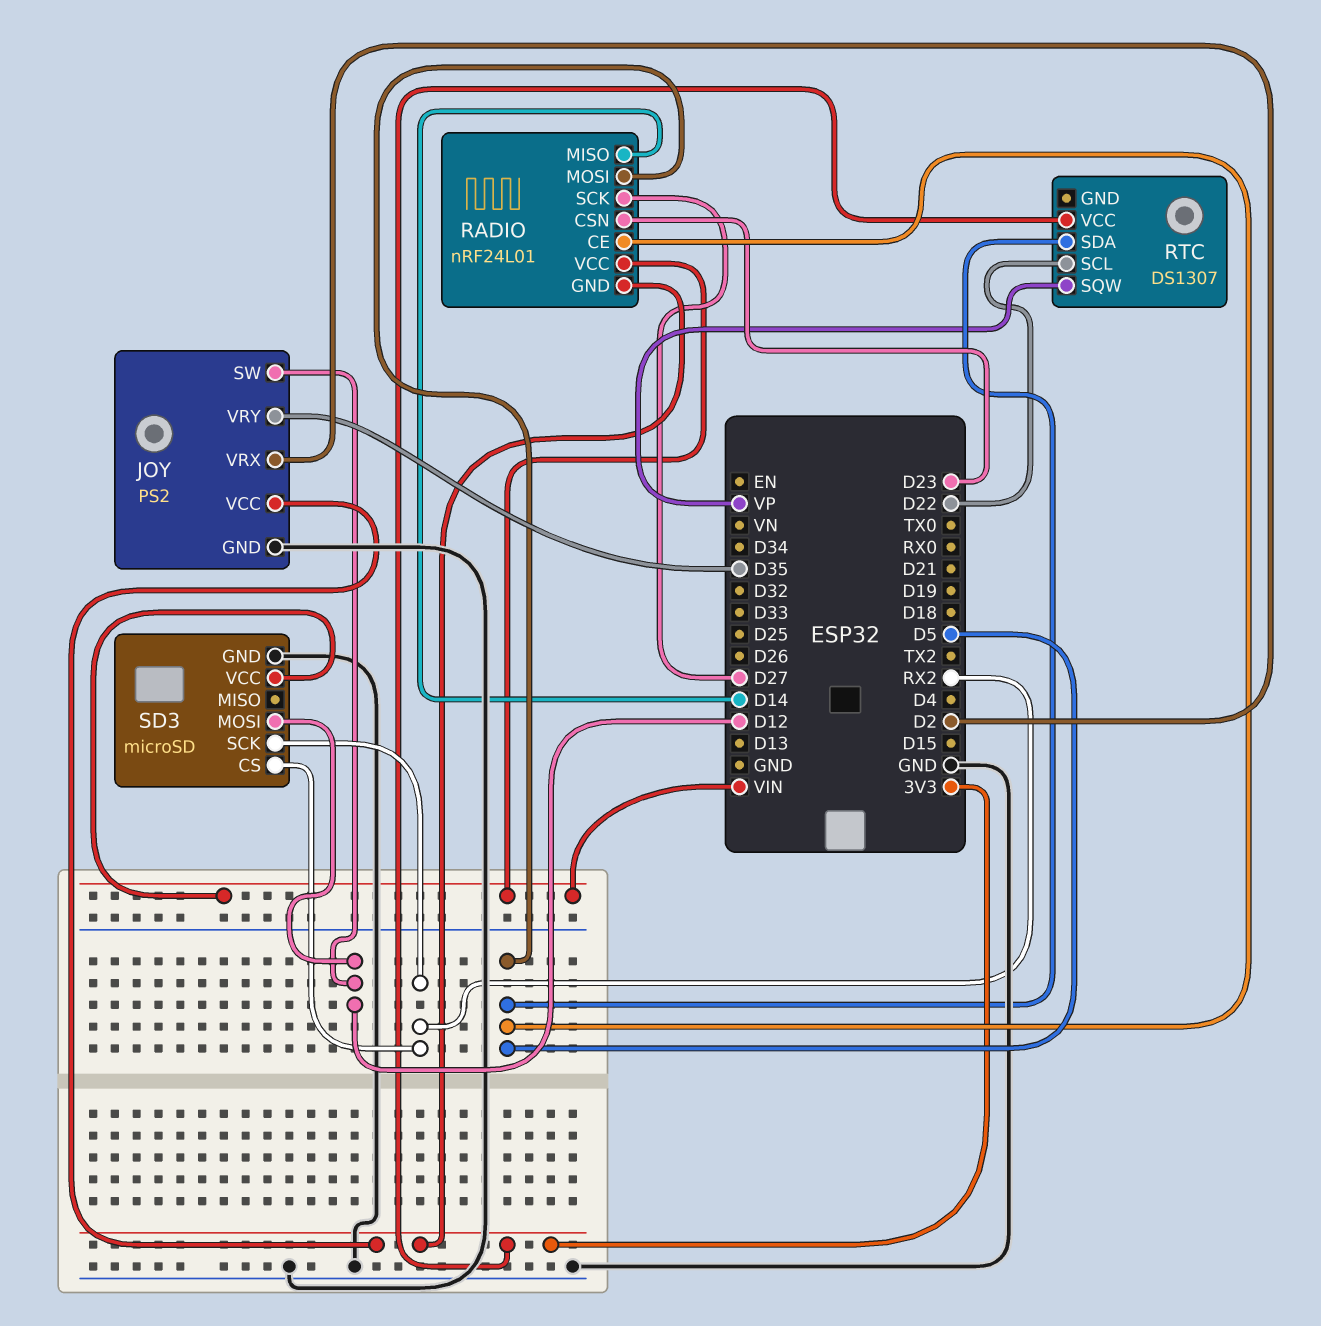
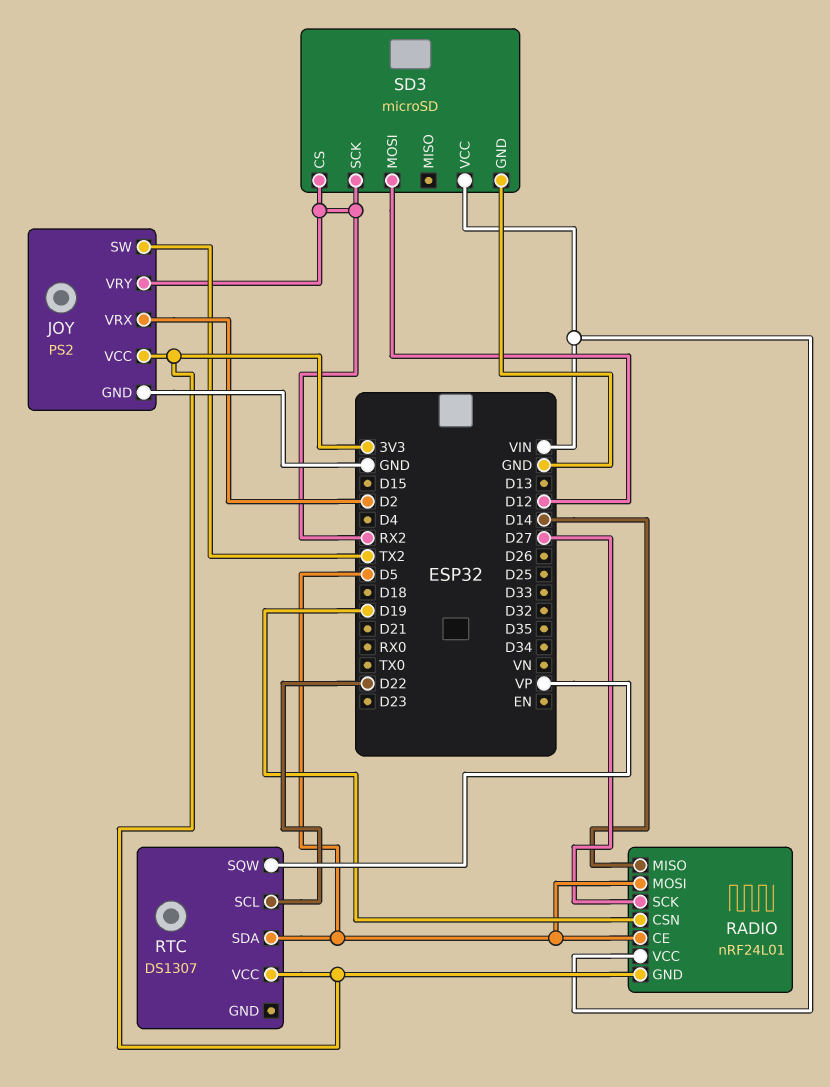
JOY pin SW: D12 -> TX2
JOY pin VRY: D35 -> RX2
RADIO pin CSN: D23 -> D19

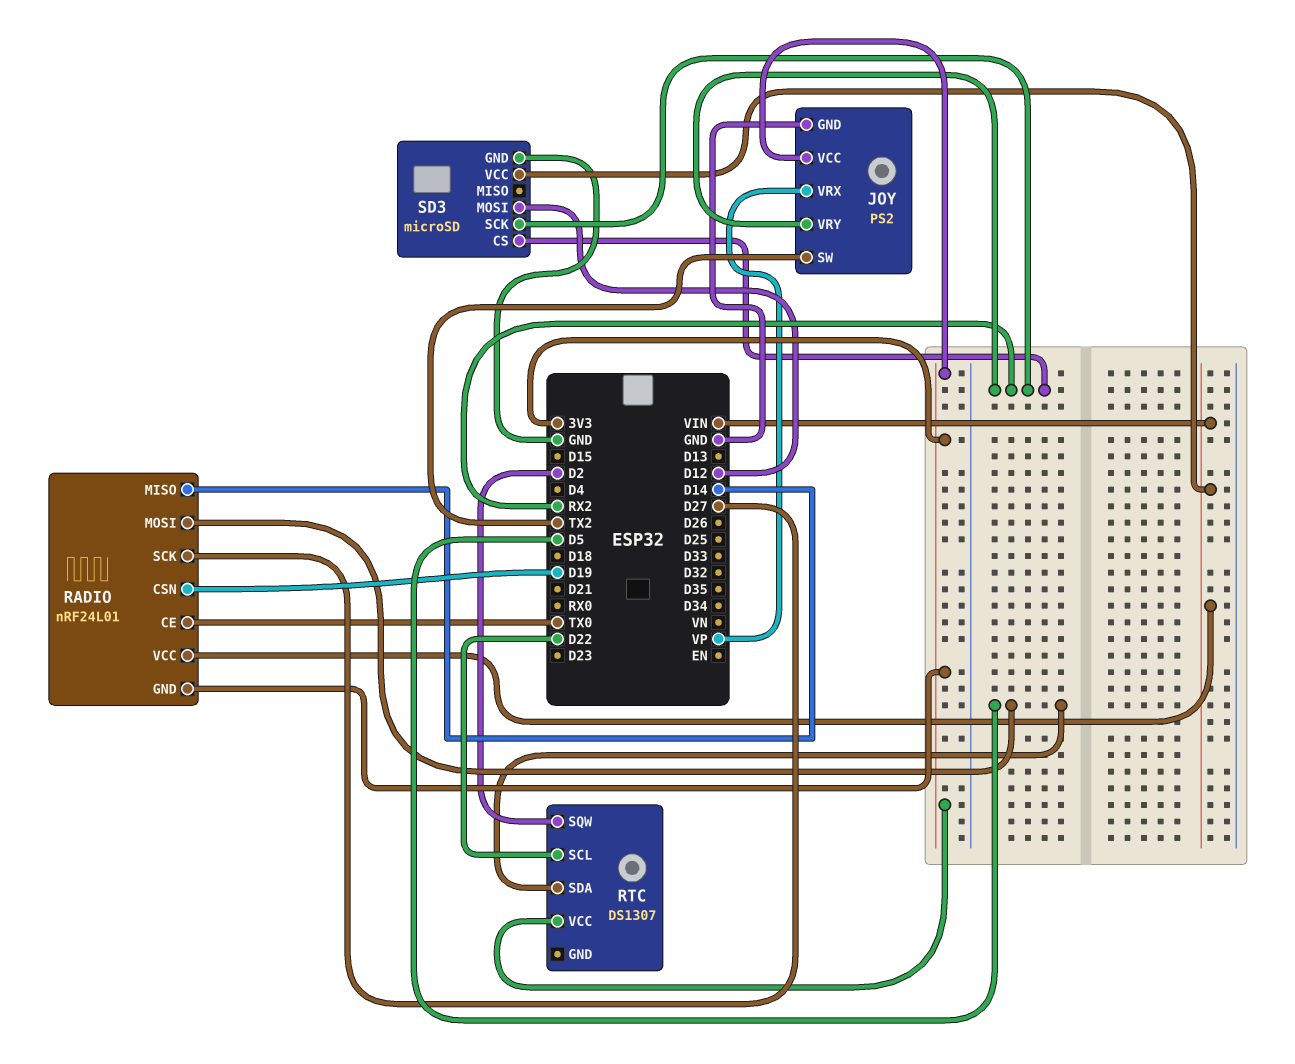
JOY pin VRX: D2 -> VP
RADIO pin CE: D5 -> TX0
RTC pin SQW: VP -> D2

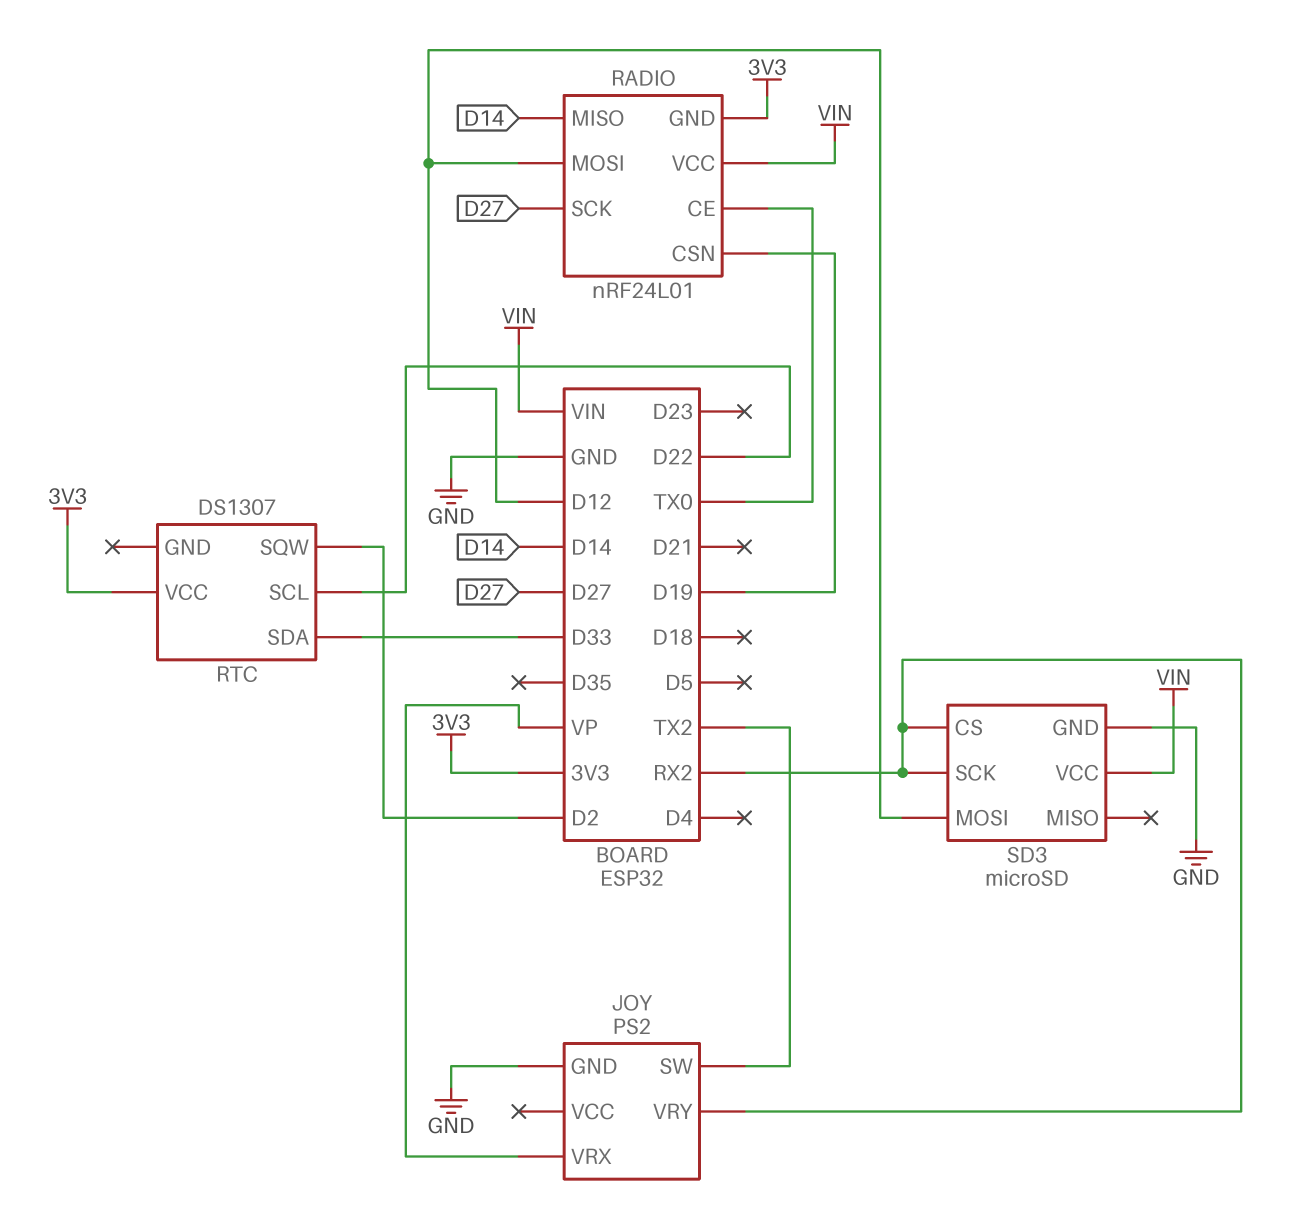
JOY pin VCC: 3V3 -> none
RADIO pin MOSI: D5 -> D12
RTC pin SDA: D5 -> D33

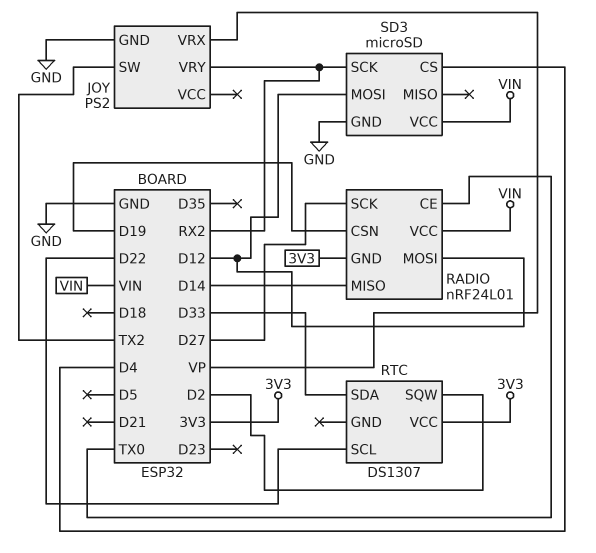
SD3 pin CS: RX2 -> D4

